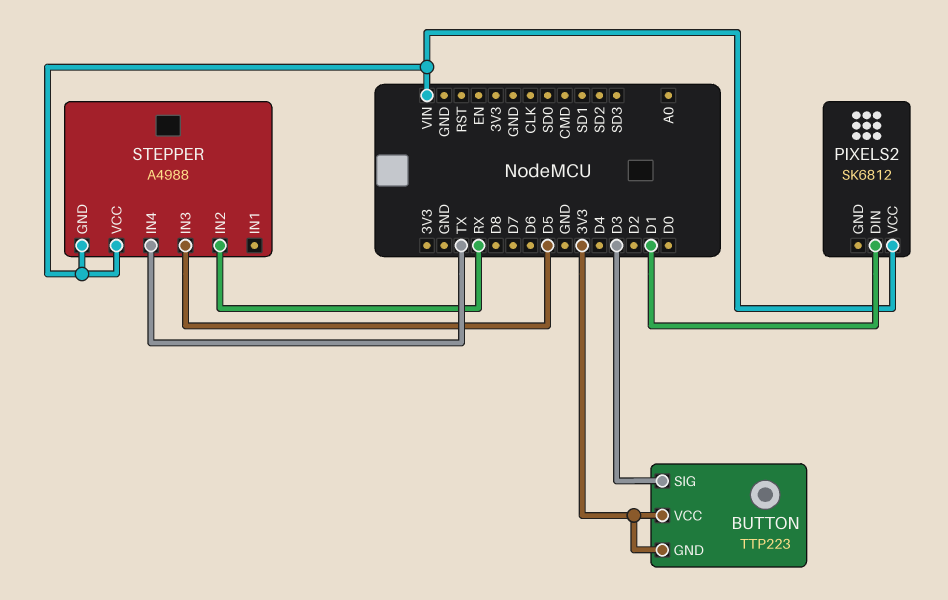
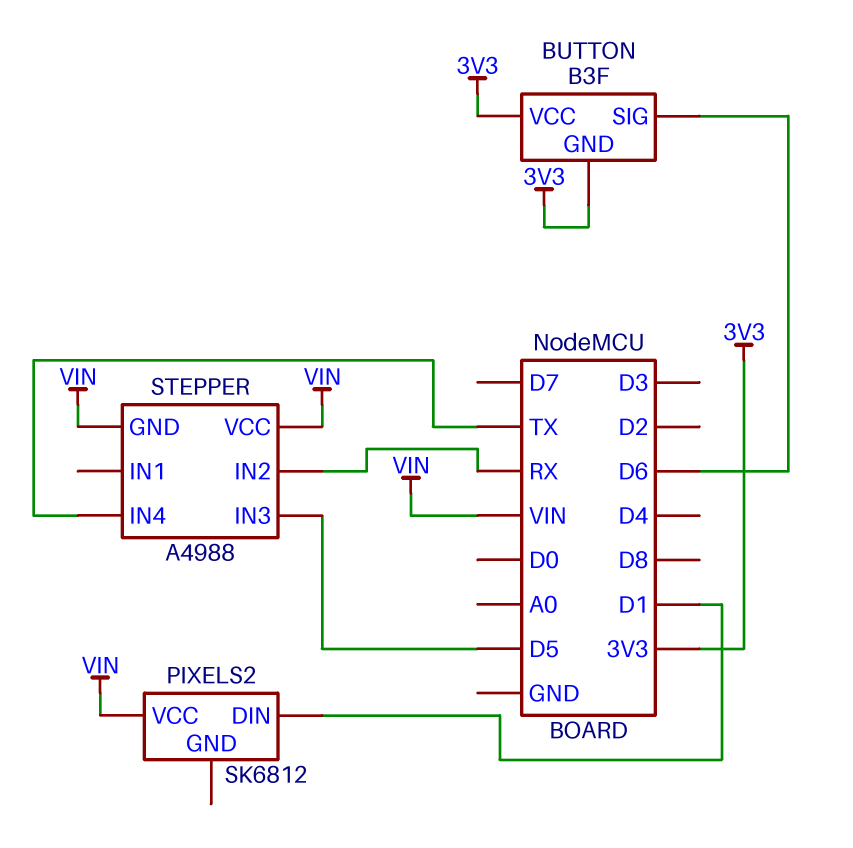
BUTTON: TTP223 -> B3F
BUTTON pin SIG: D3 -> D6

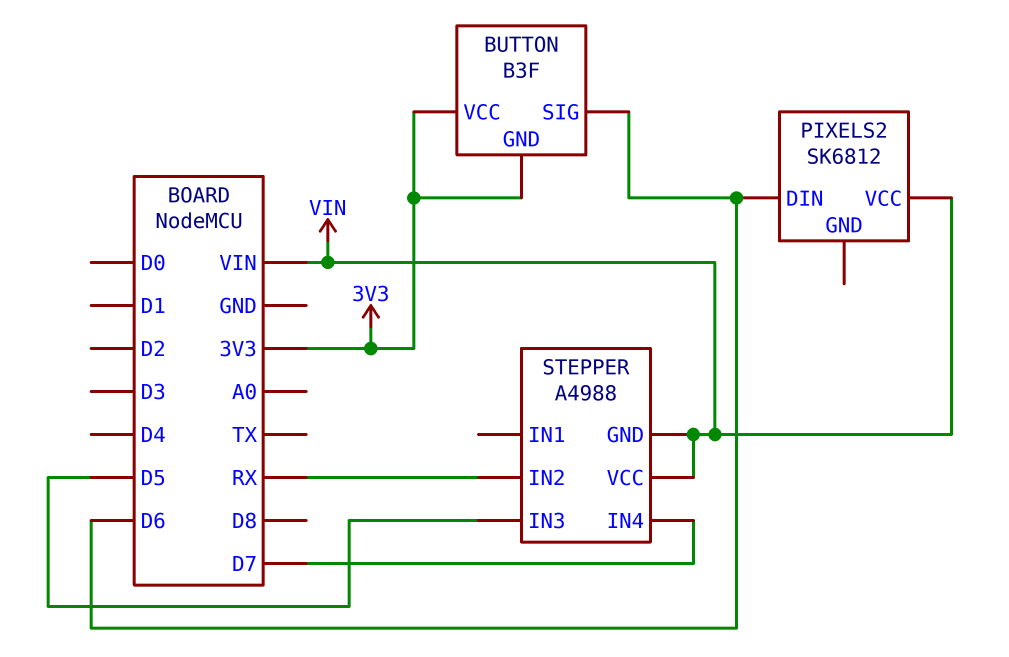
PIXELS2 pin DIN: D1 -> D6
STEPPER pin IN4: TX -> D7

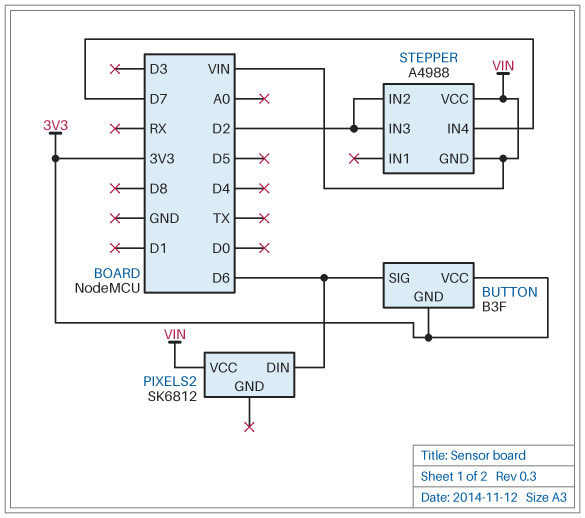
STEPPER pin IN2: RX -> D2
STEPPER pin IN3: D5 -> D2

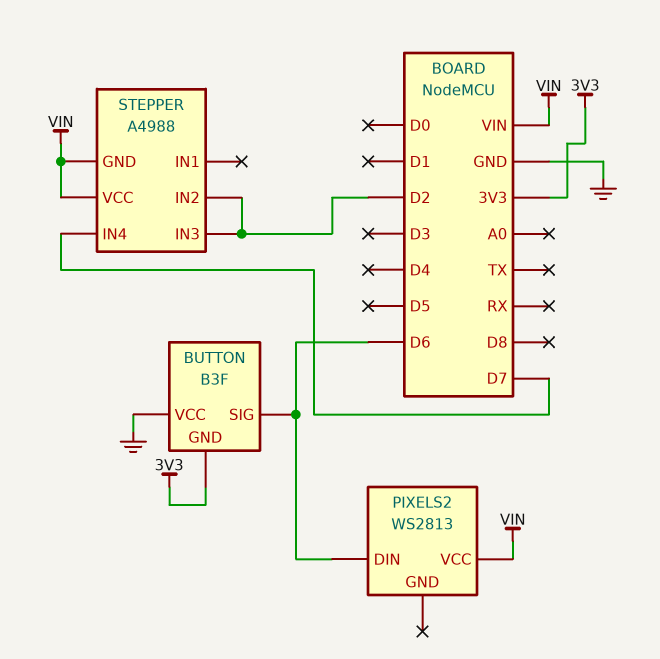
BUTTON pin VCC: 3V3 -> GND
PIXELS2: SK6812 -> WS2813

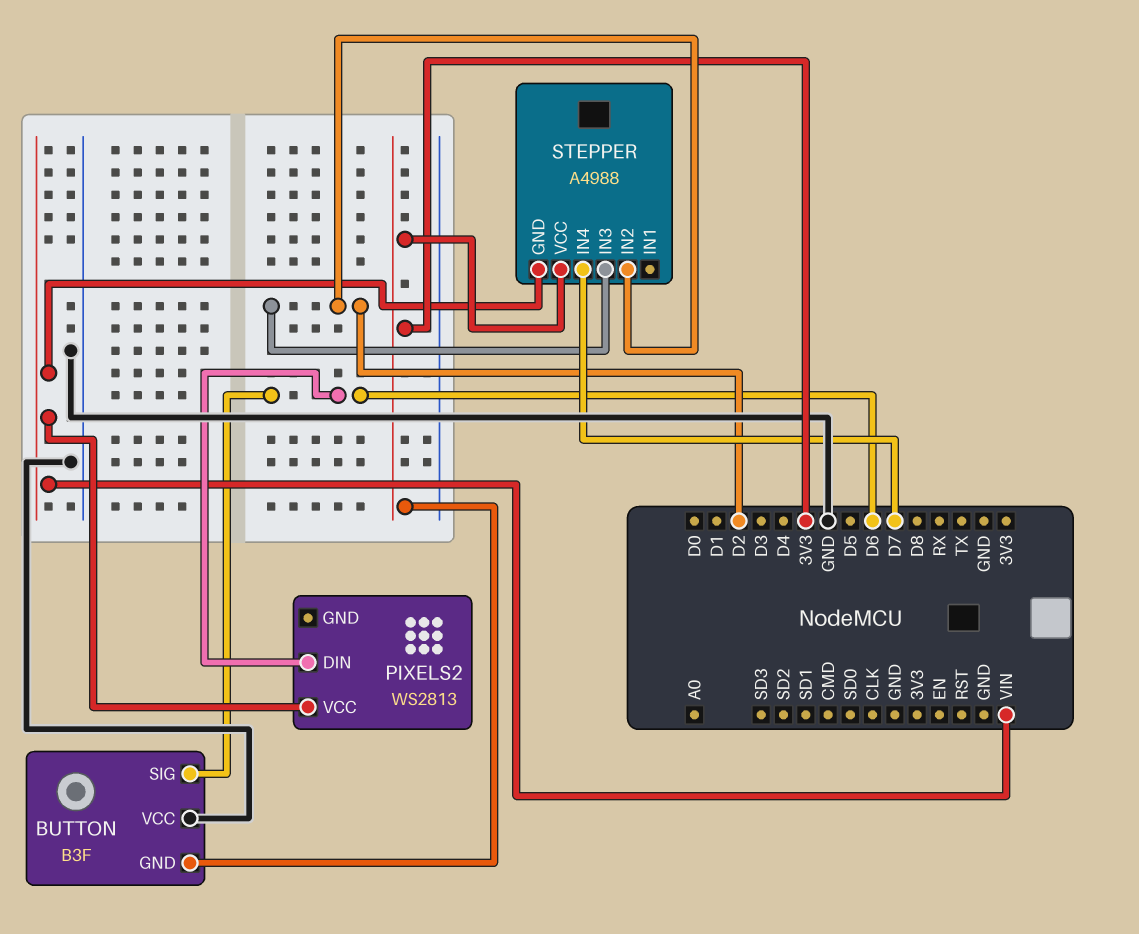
STEPPER pin VCC: VIN -> 3V3

